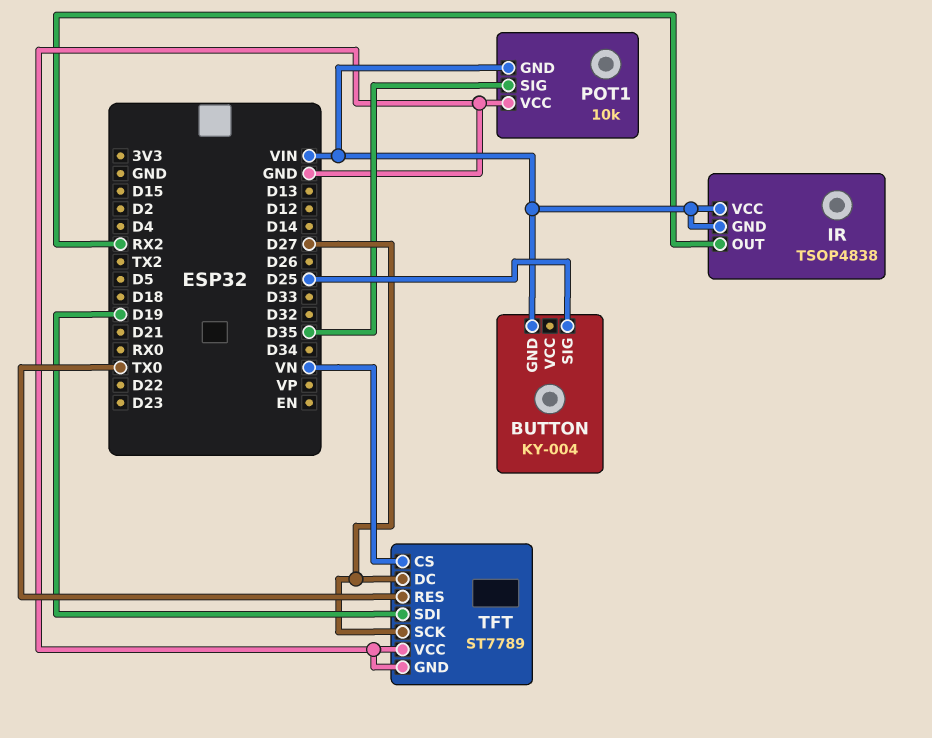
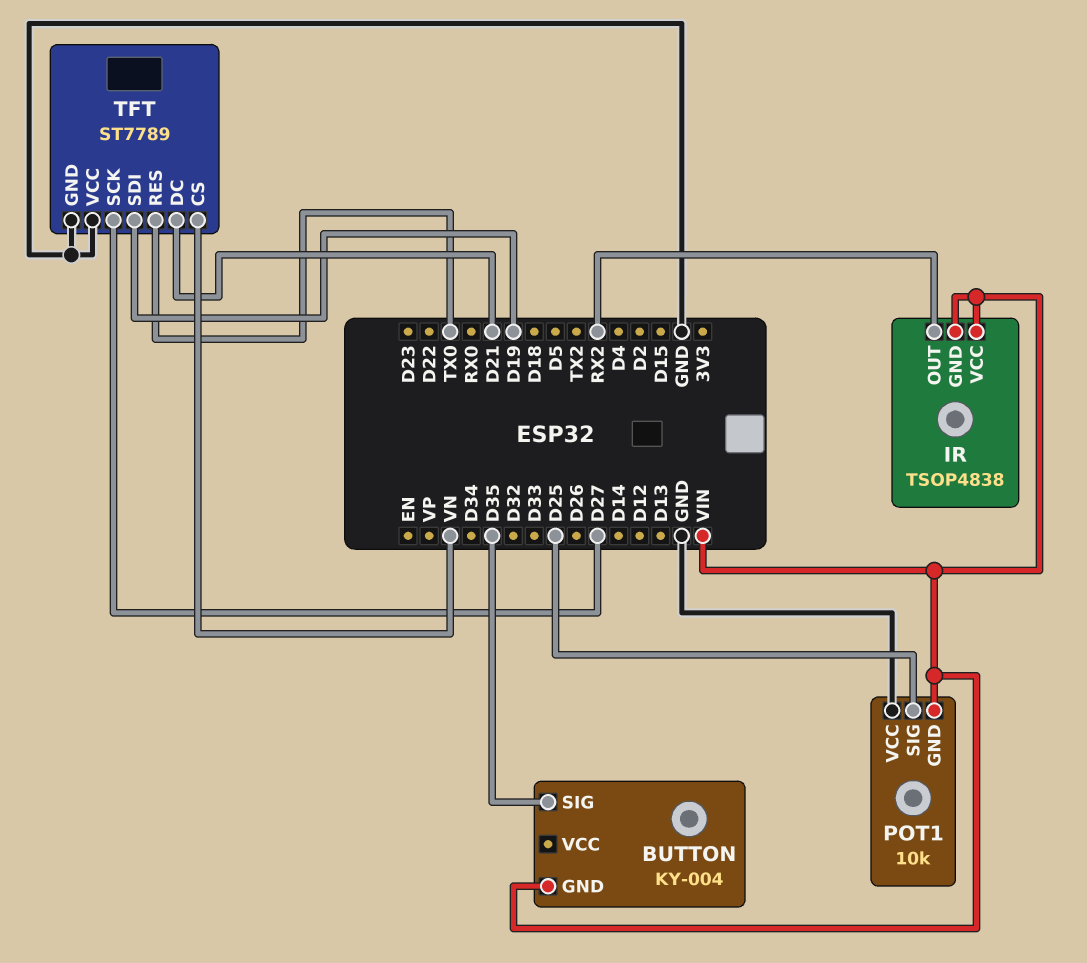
BUTTON pin SIG: D25 -> D35
POT1 pin SIG: D35 -> D25
TFT pin DC: D27 -> D21

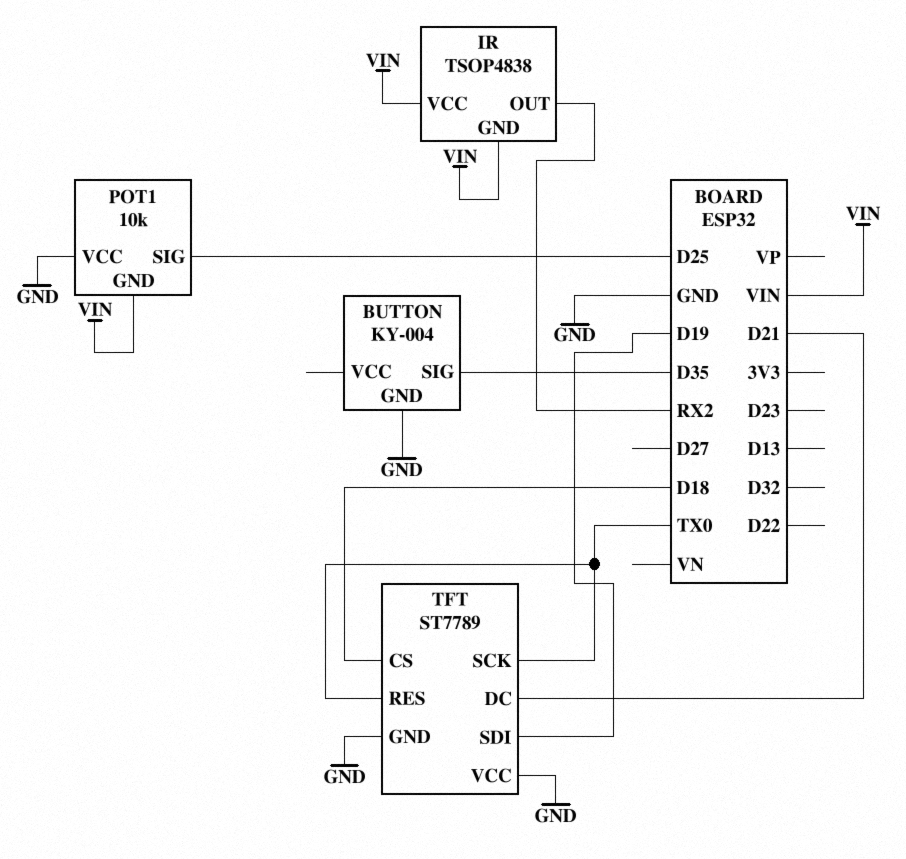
BUTTON pin GND: VIN -> GND
TFT pin CS: VN -> D18
TFT pin SCK: D27 -> TX0

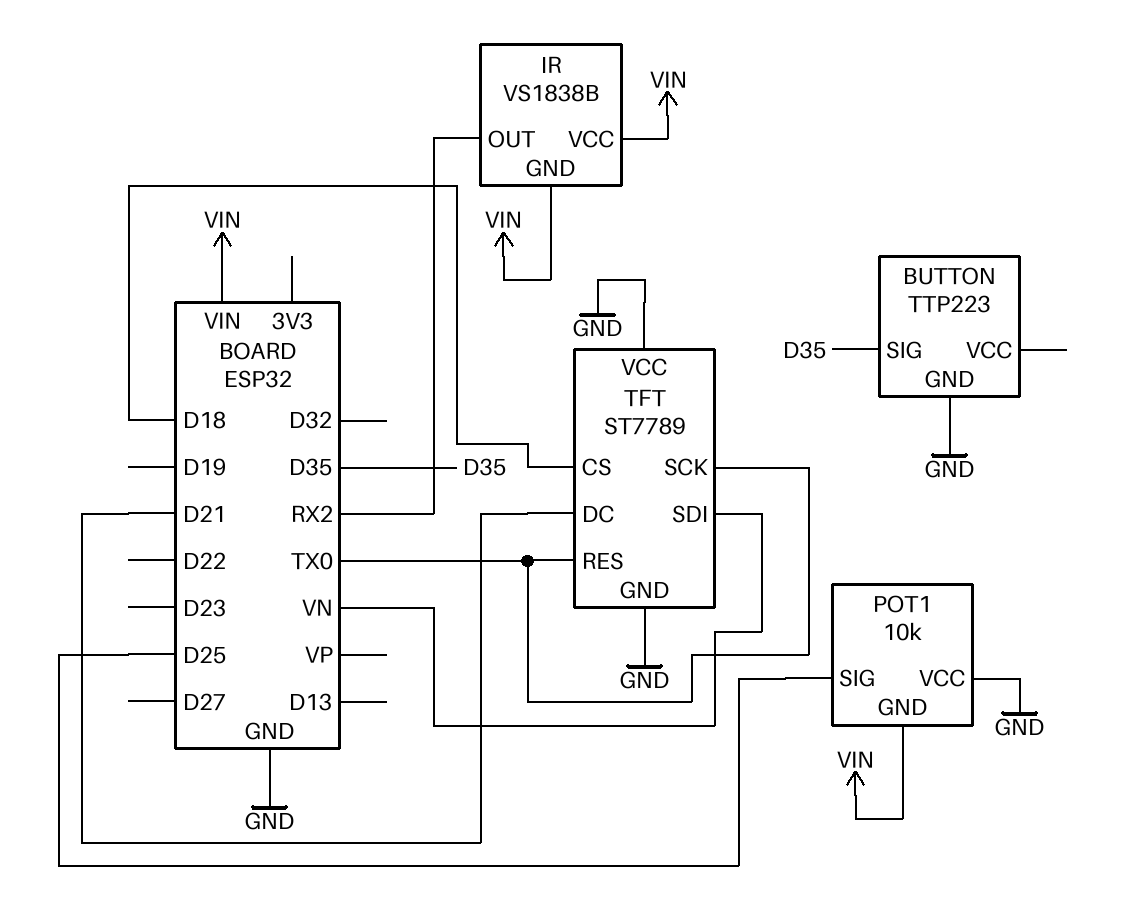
BUTTON: KY-004 -> TTP223
IR: TSOP4838 -> VS1838B
TFT pin SDI: D19 -> VN

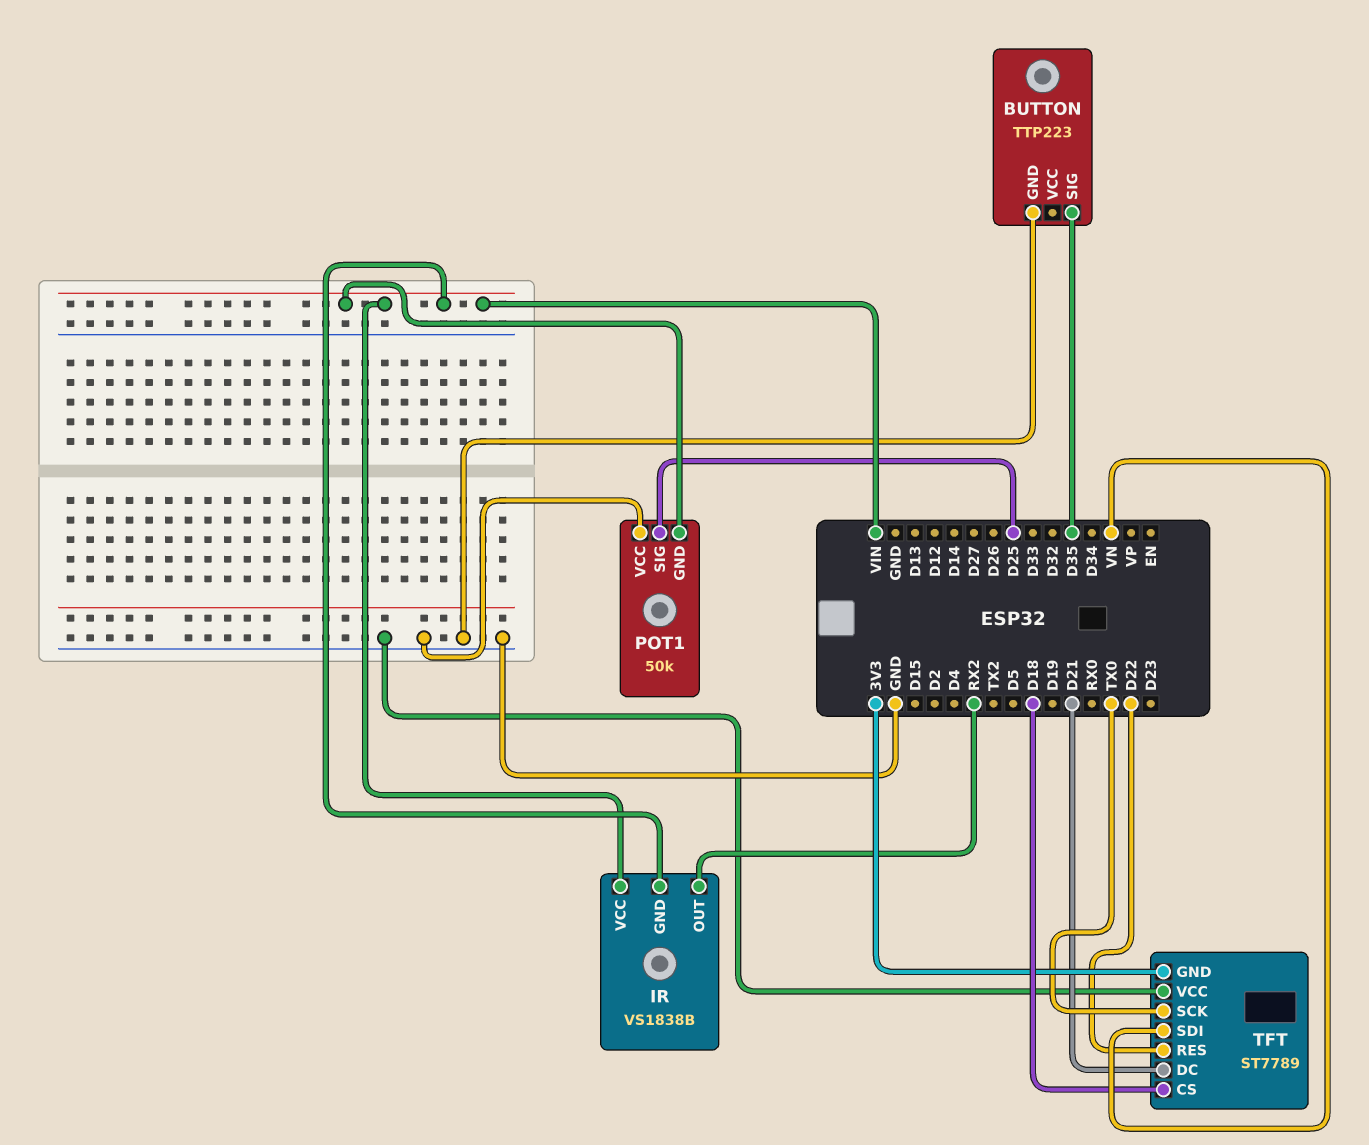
POT1: 10k -> 50k
TFT pin GND: GND -> 3V3
TFT pin RES: TX0 -> D22

